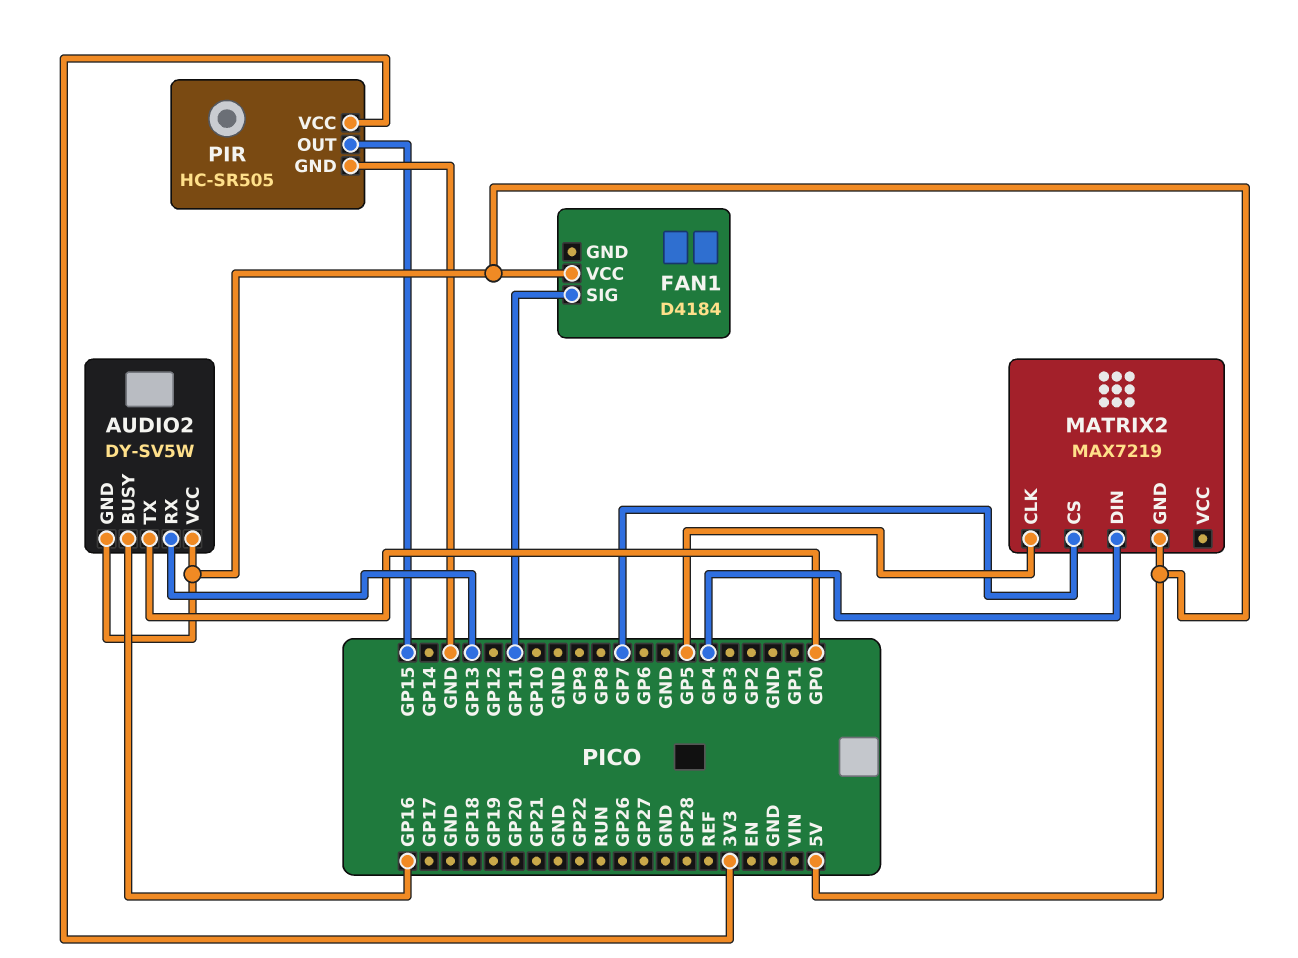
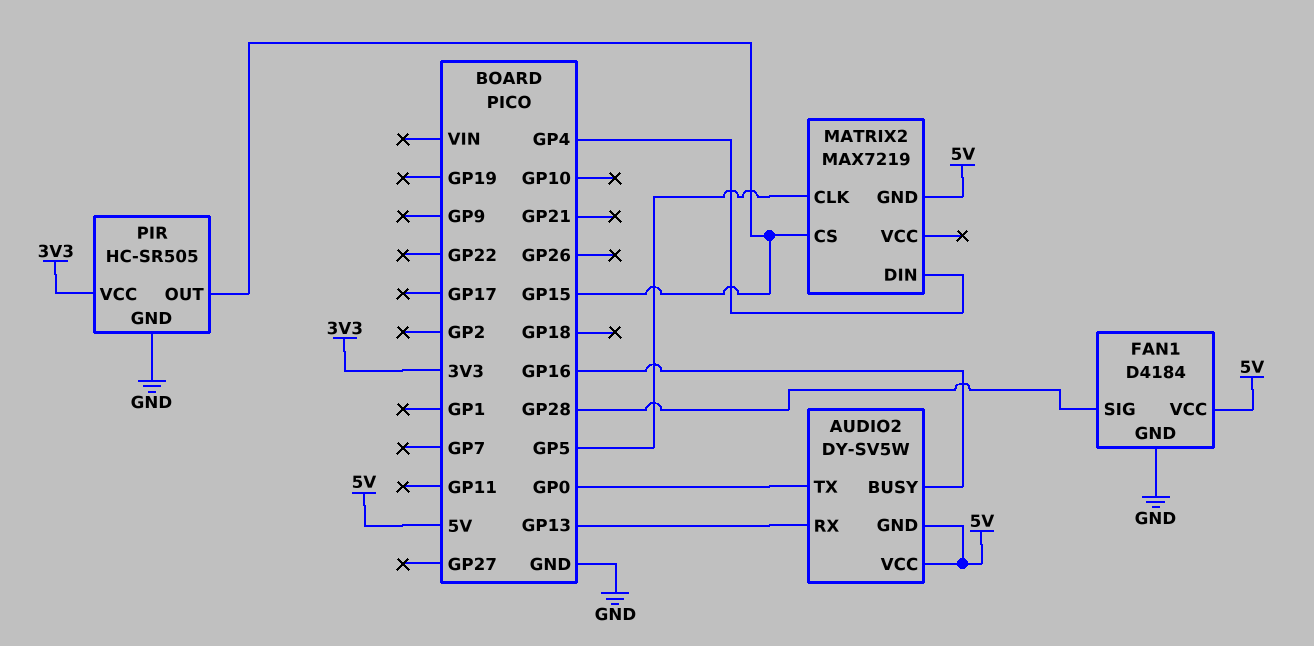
FAN1 pin GND: none -> GND
FAN1 pin SIG: GP11 -> GP28
MATRIX2 pin CS: GP7 -> GP15

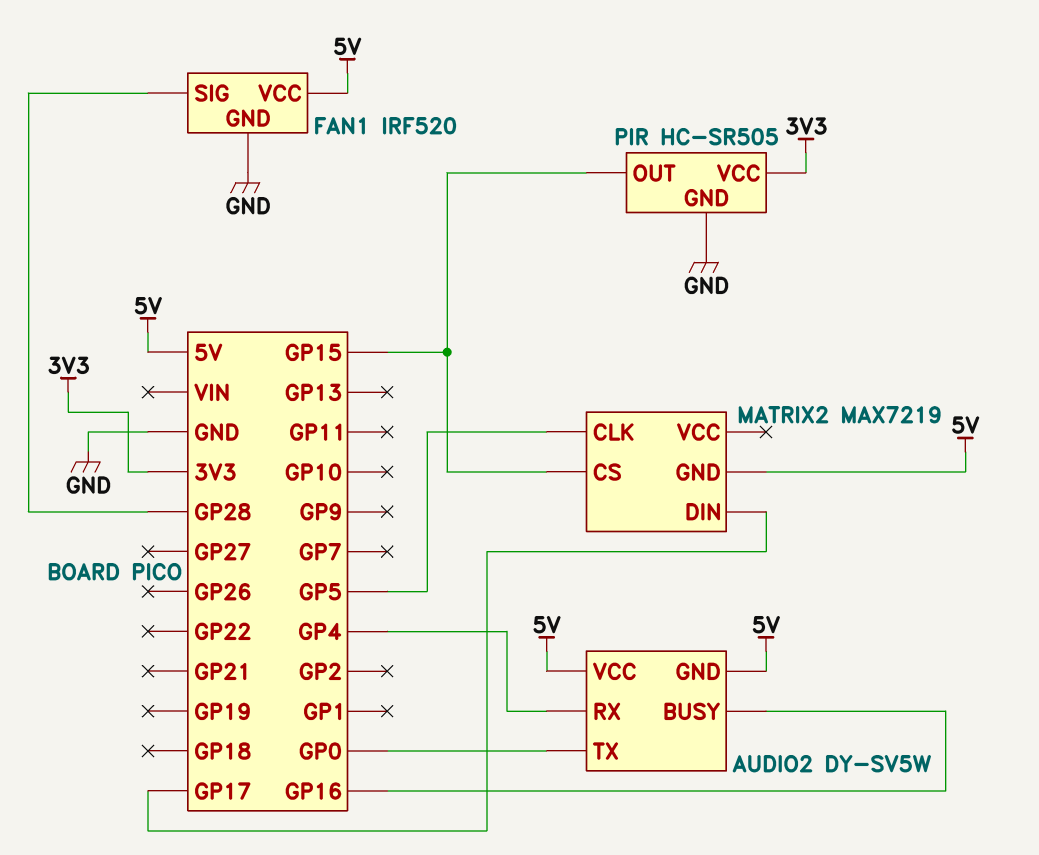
AUDIO2 pin RX: GP13 -> GP4
FAN1: D4184 -> IRF520
MATRIX2 pin DIN: GP4 -> GP17

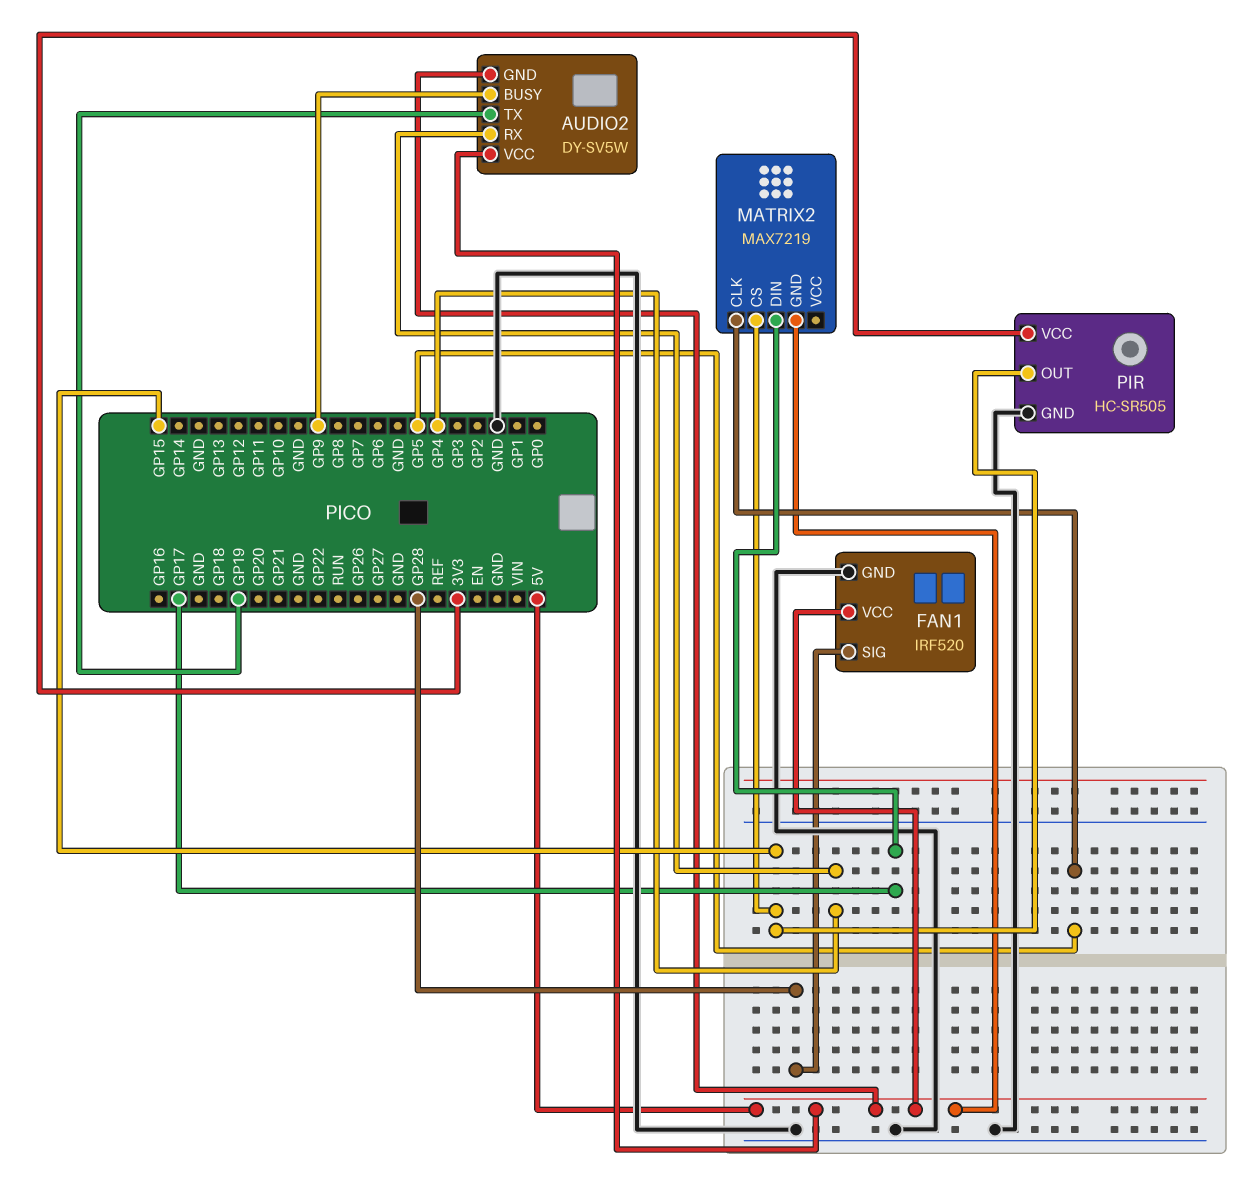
AUDIO2 pin BUSY: GP16 -> GP9
AUDIO2 pin TX: GP0 -> GP19

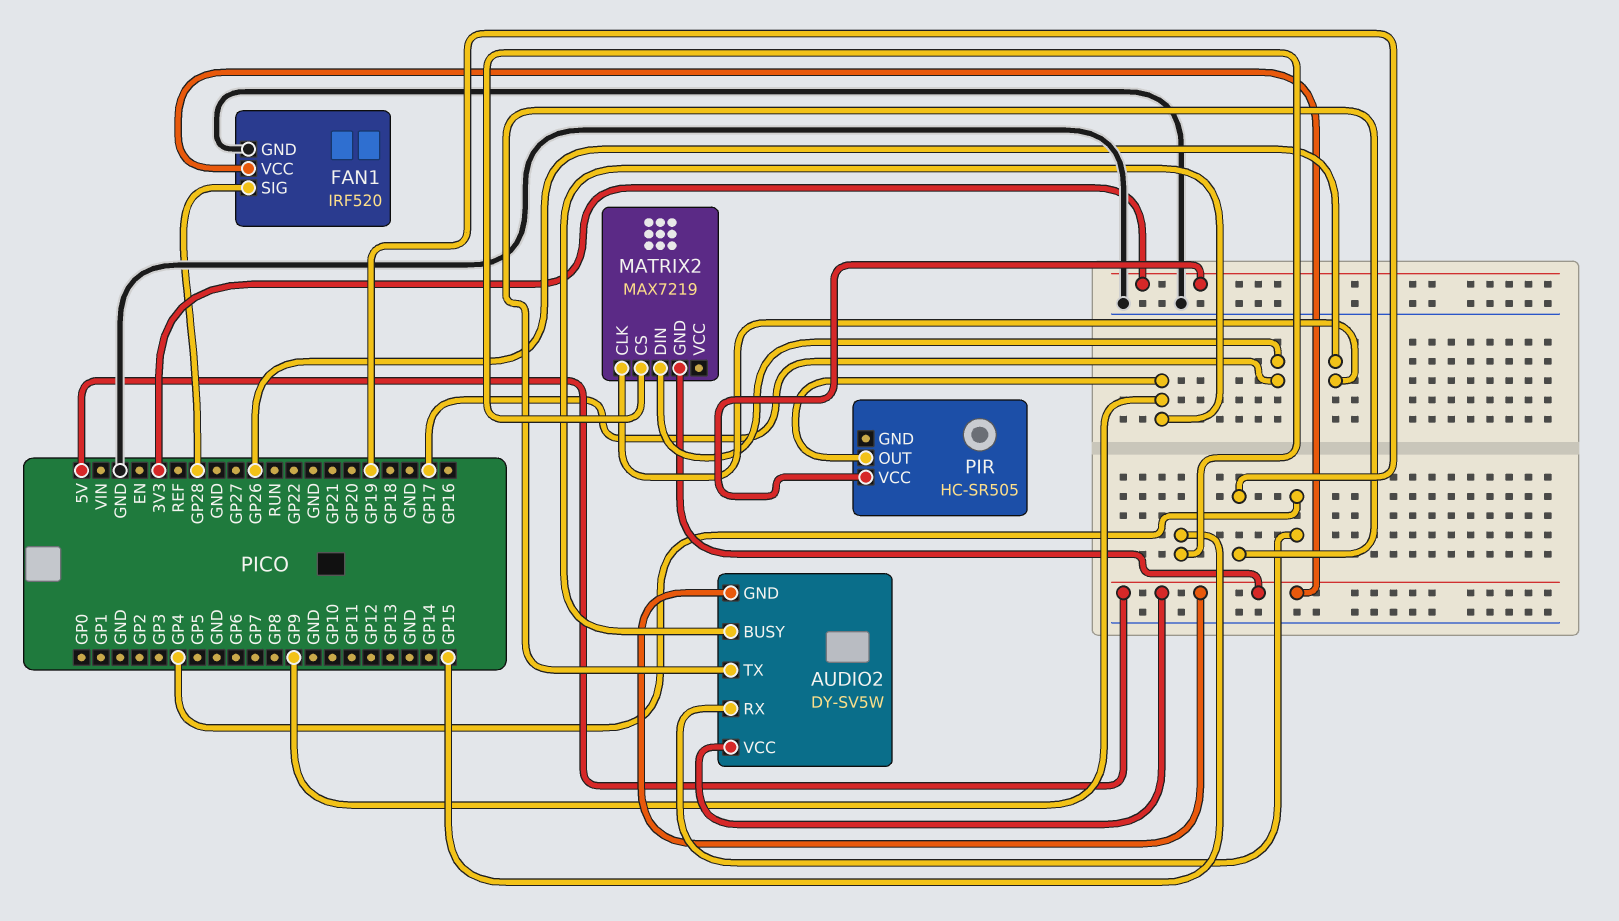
MATRIX2 pin CLK: GP5 -> GP26
PIR pin GND: GND -> none
PIR pin OUT: GP15 -> GP9

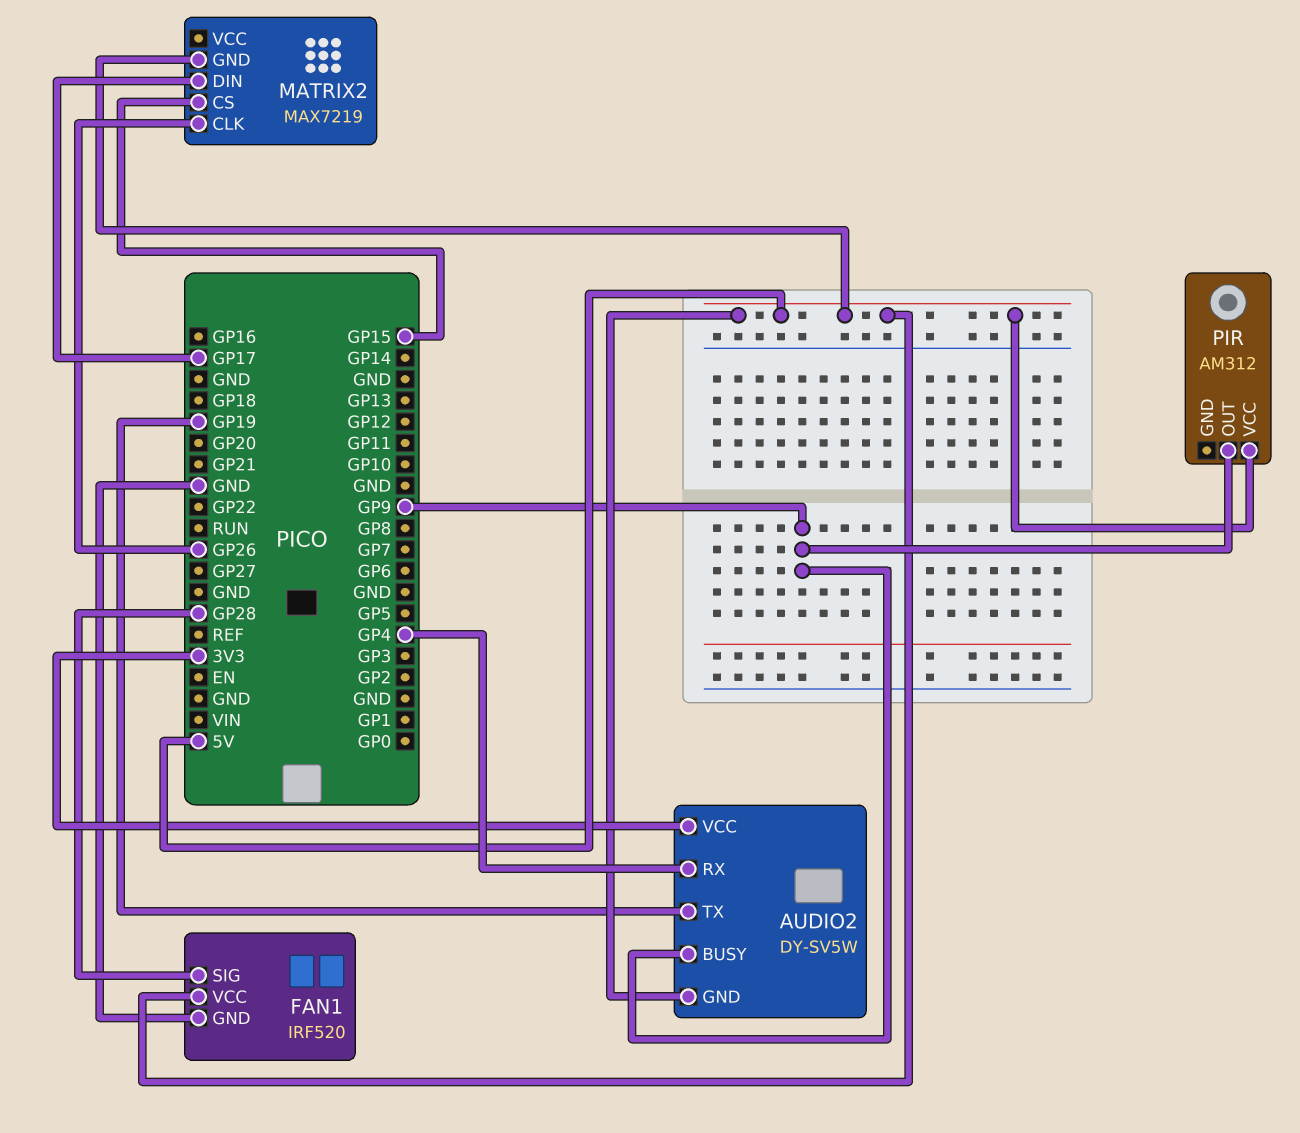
AUDIO2 pin VCC: 5V -> 3V3
PIR: HC-SR505 -> AM312
PIR pin VCC: 3V3 -> 5V

